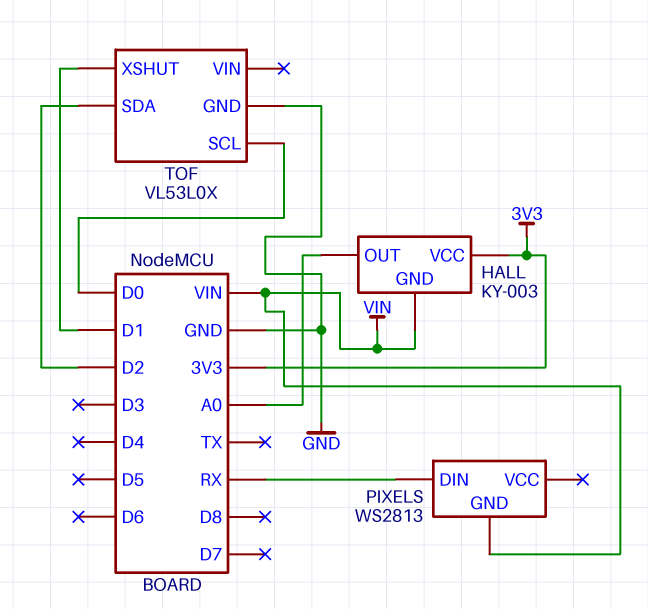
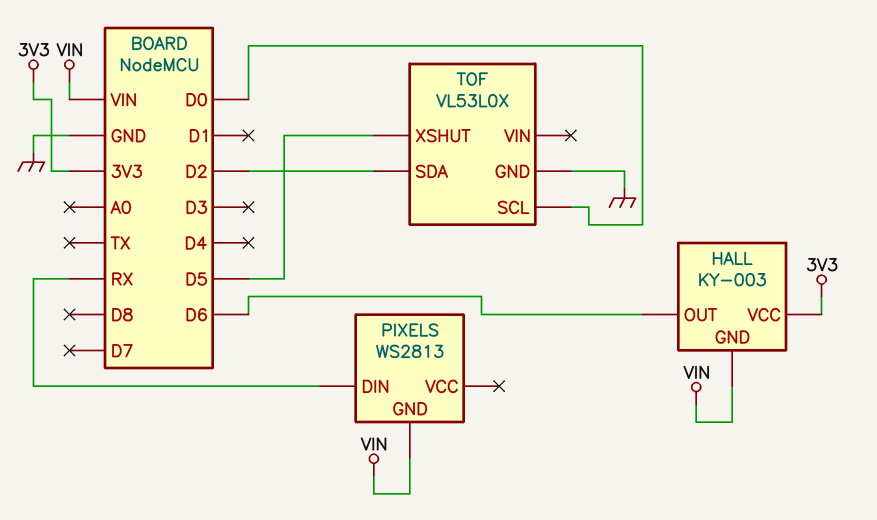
HALL pin OUT: A0 -> D6
TOF pin XSHUT: D1 -> D5

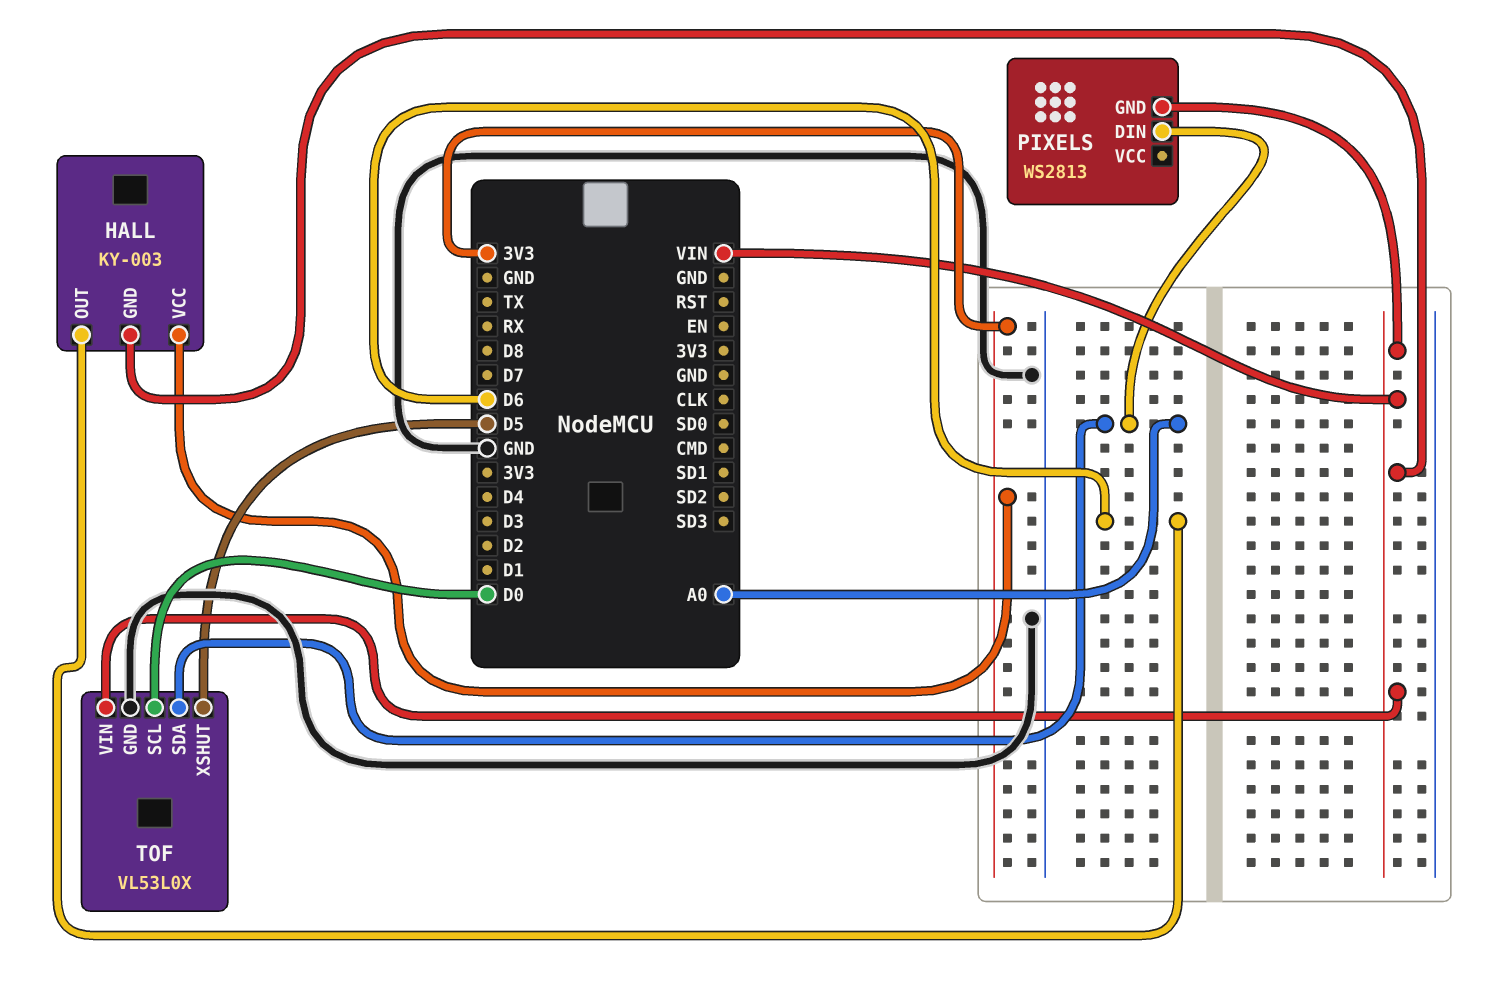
PIXELS pin DIN: RX -> A0
TOF pin SDA: D2 -> A0
TOF pin VIN: none -> VIN

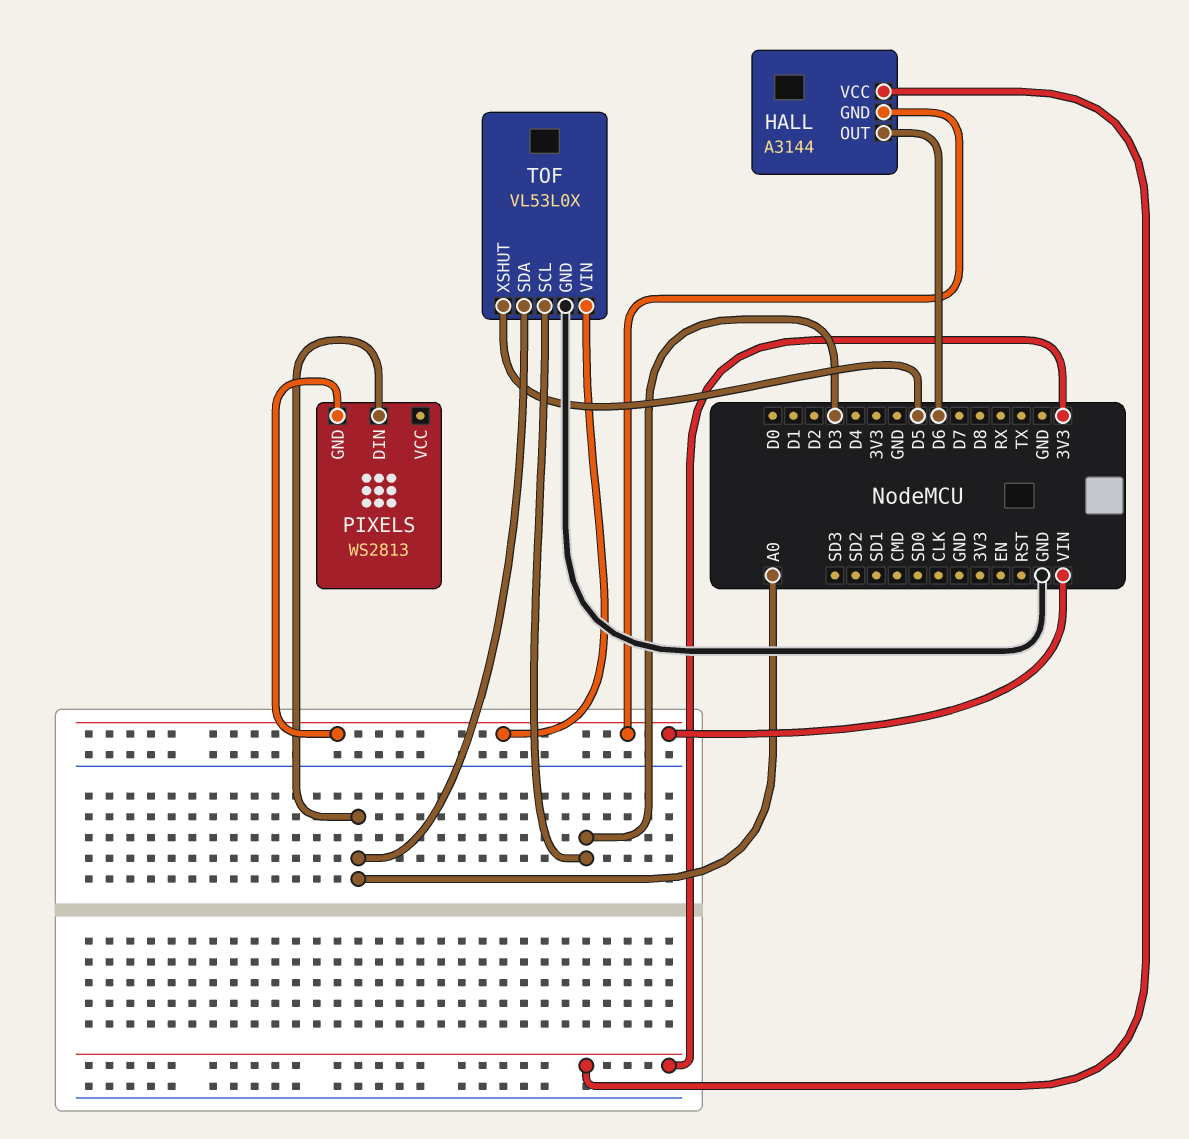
HALL: KY-003 -> A3144
TOF pin SCL: D0 -> D3

